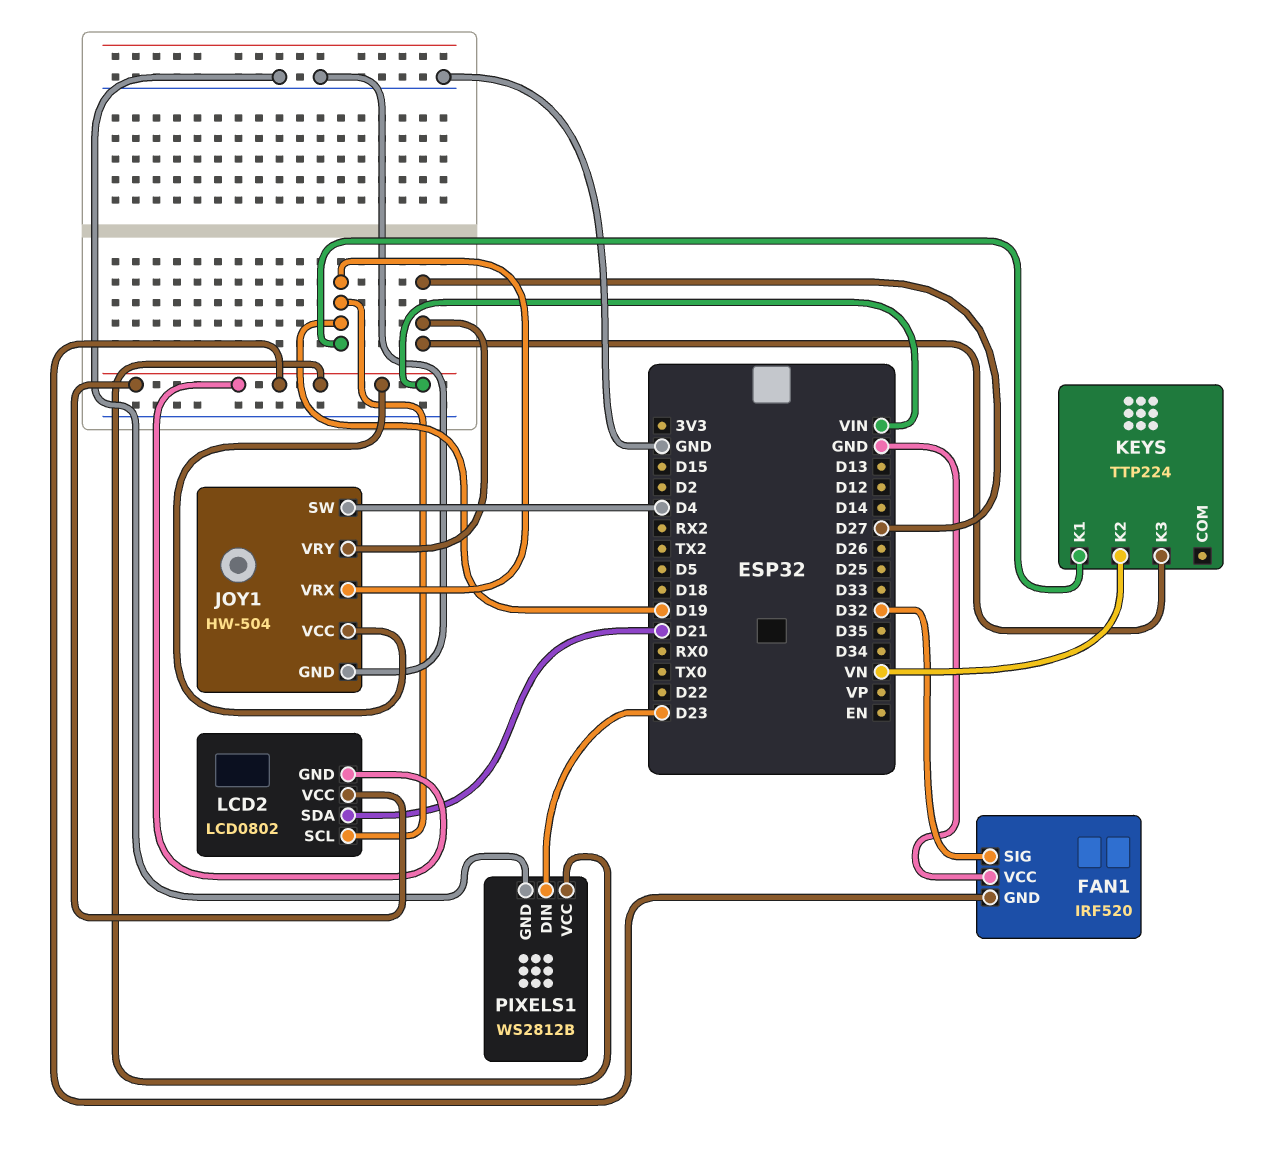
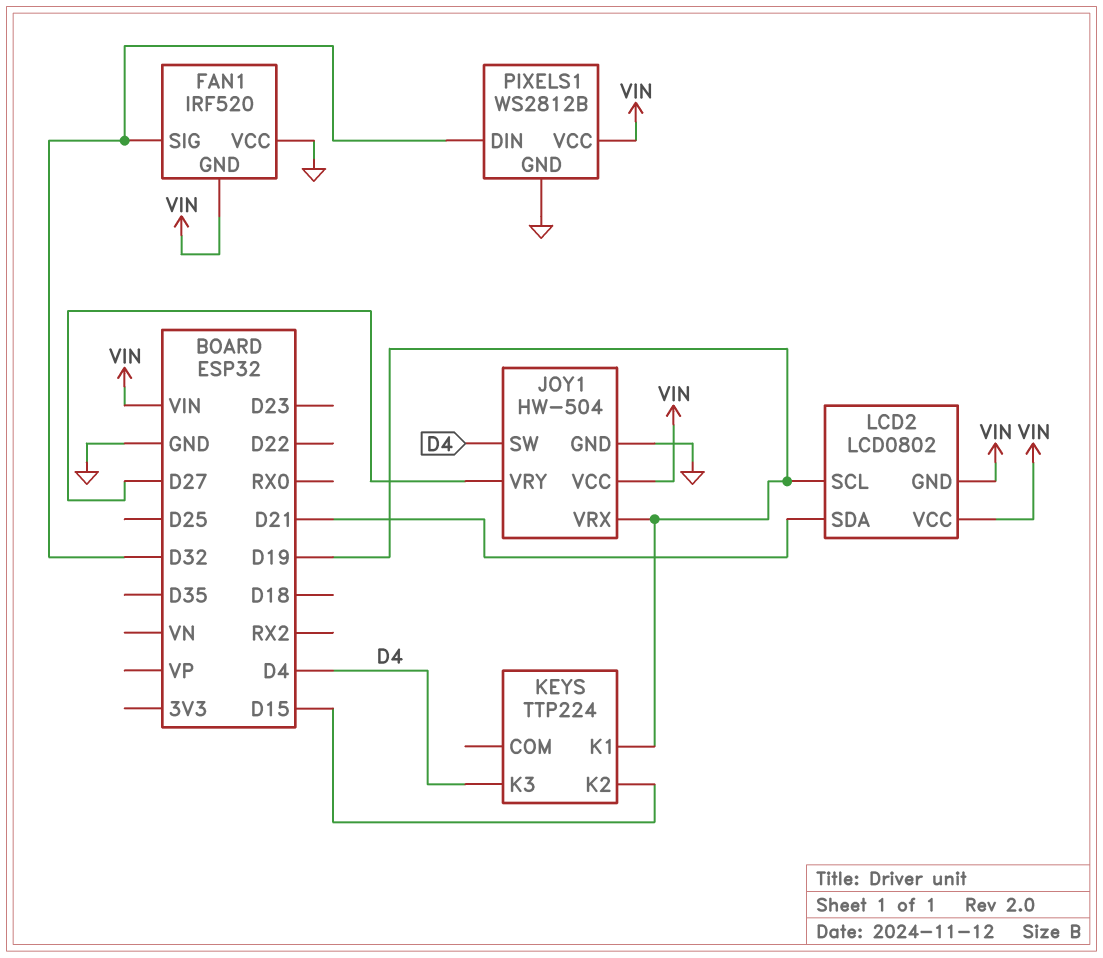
KEYS pin K2: VN -> D15
KEYS pin K3: D27 -> D4
PIXELS1 pin DIN: D23 -> D32

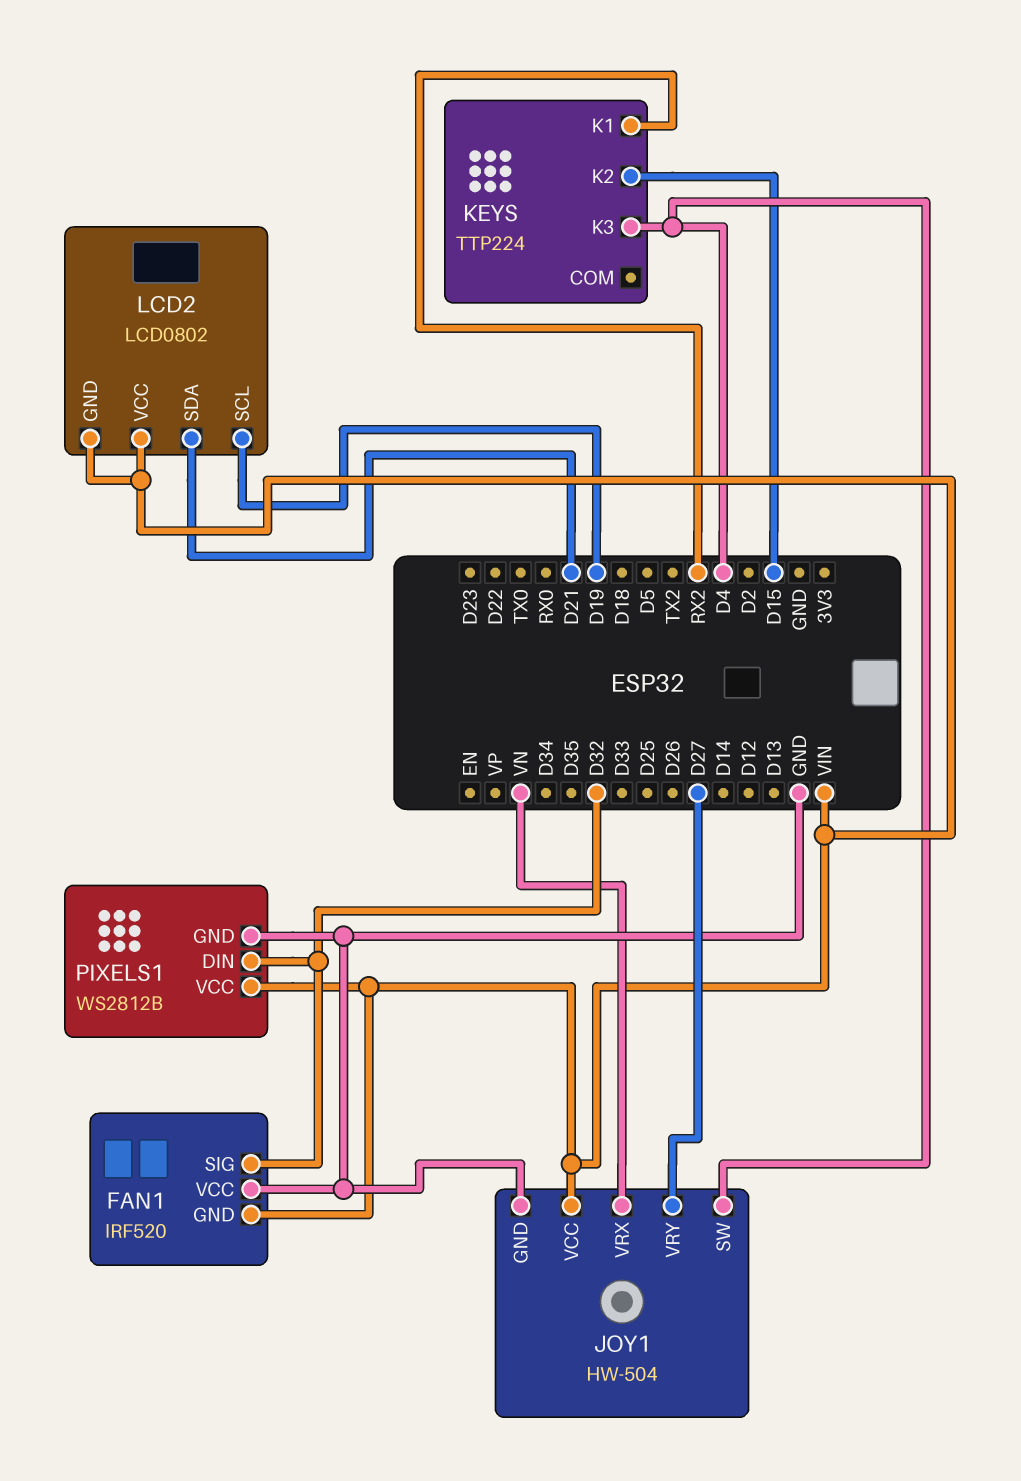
JOY1 pin VRX: D19 -> VN
KEYS pin K1: D19 -> RX2

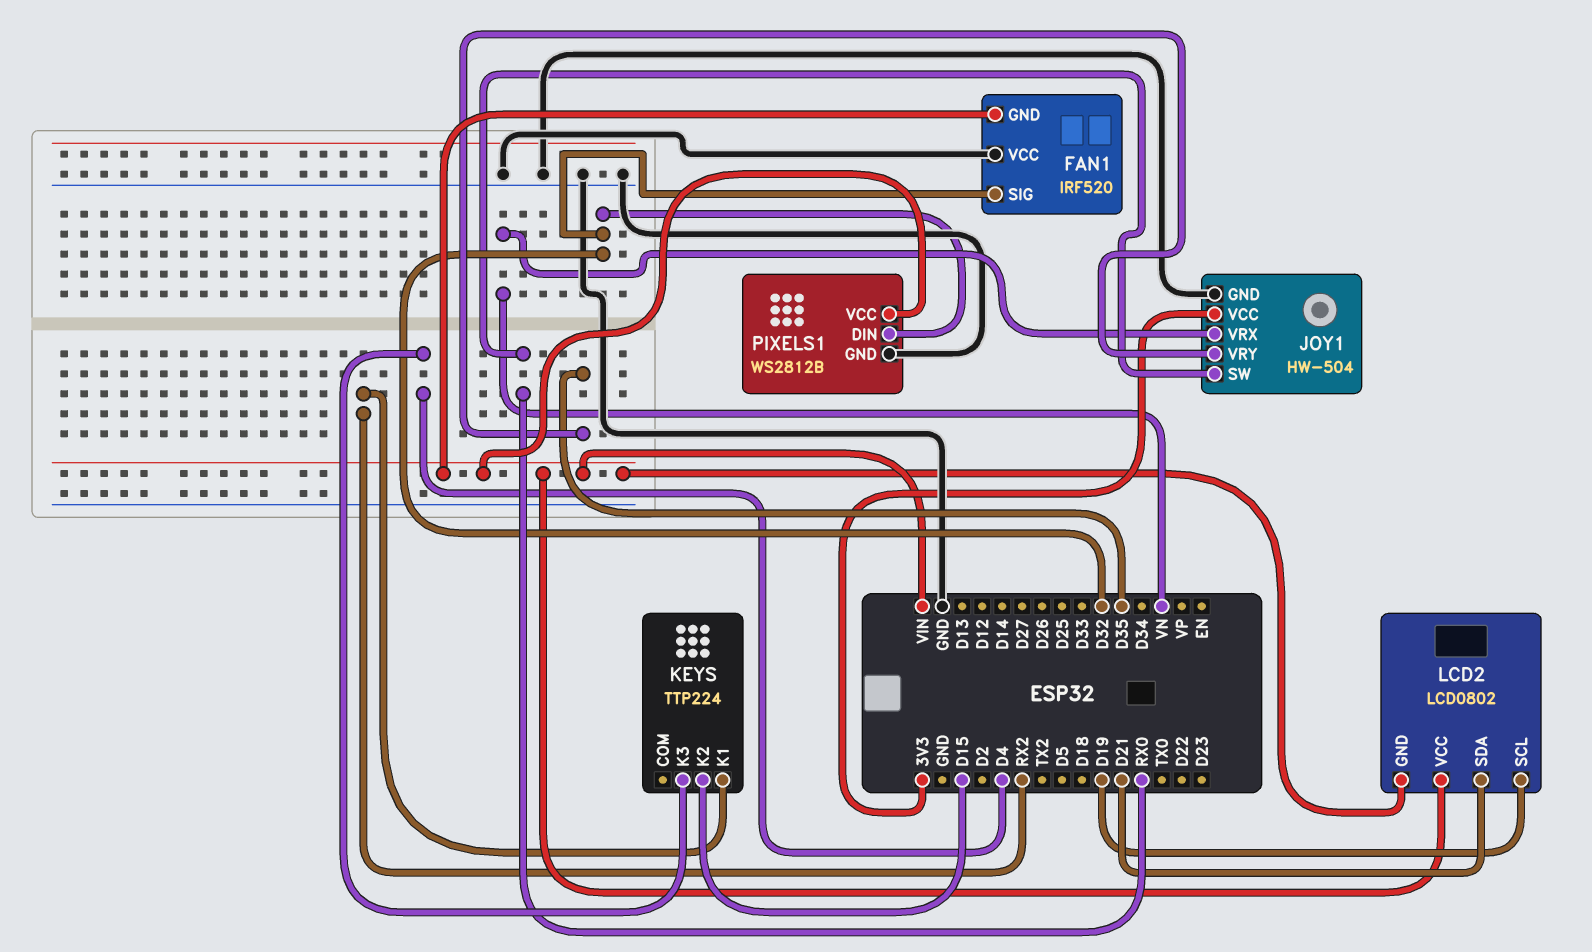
JOY1 pin SW: D4 -> RX0
JOY1 pin VCC: VIN -> 3V3
JOY1 pin VRY: D27 -> D35

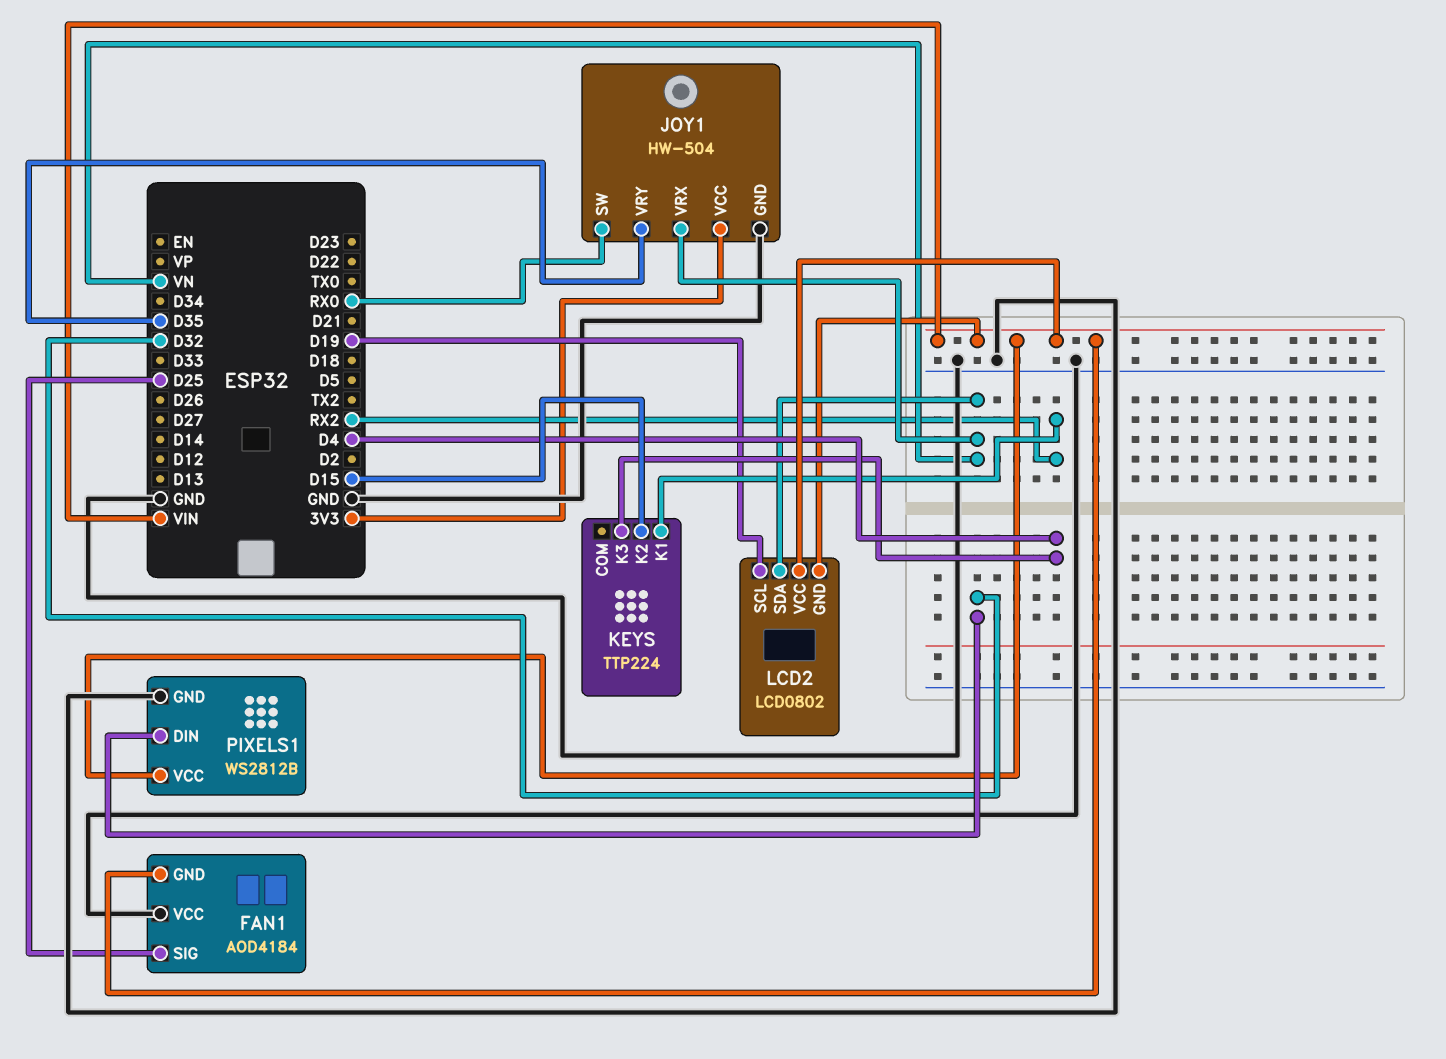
FAN1: IRF520 -> AOD4184
FAN1 pin SIG: D32 -> D25
LCD2 pin SDA: D21 -> VN

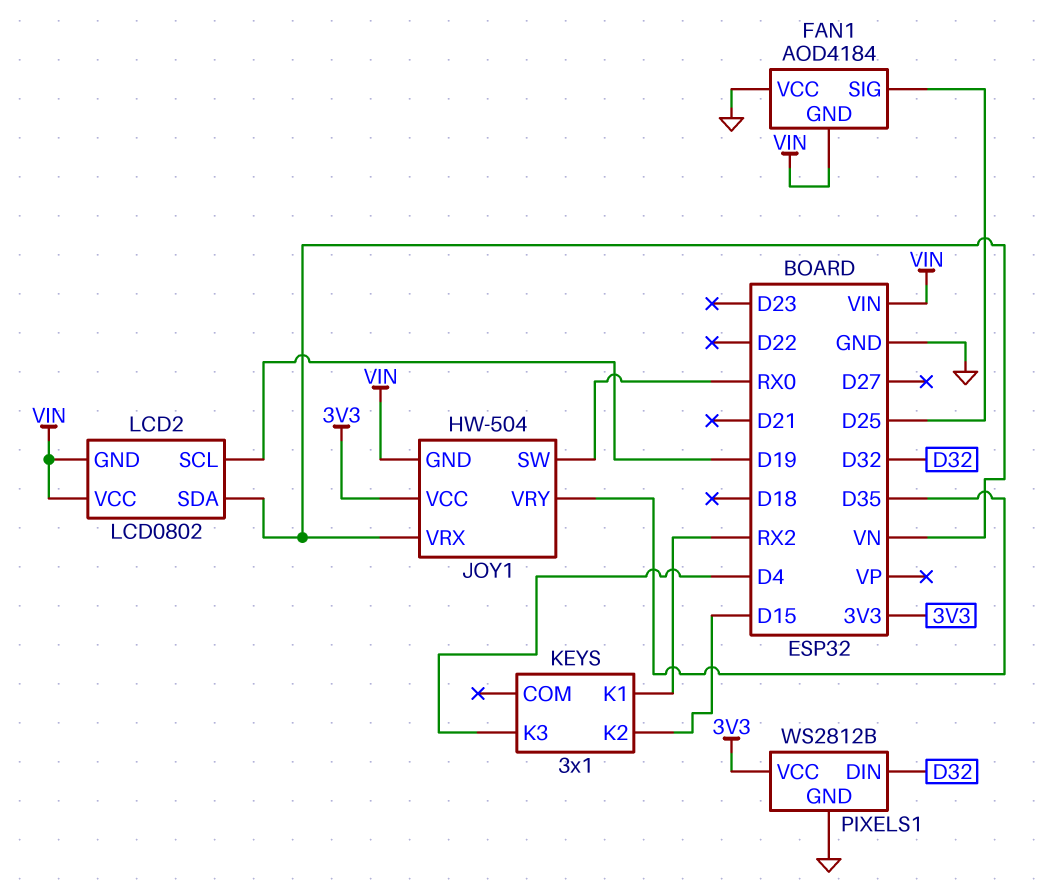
JOY1 pin GND: GND -> VIN
KEYS: TTP224 -> 3x1
PIXELS1 pin VCC: VIN -> 3V3

